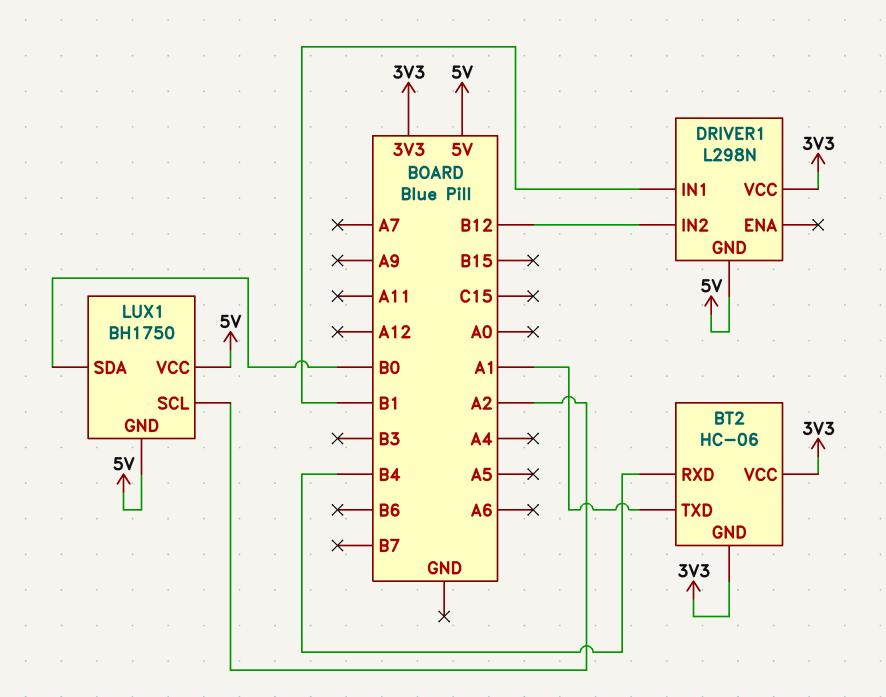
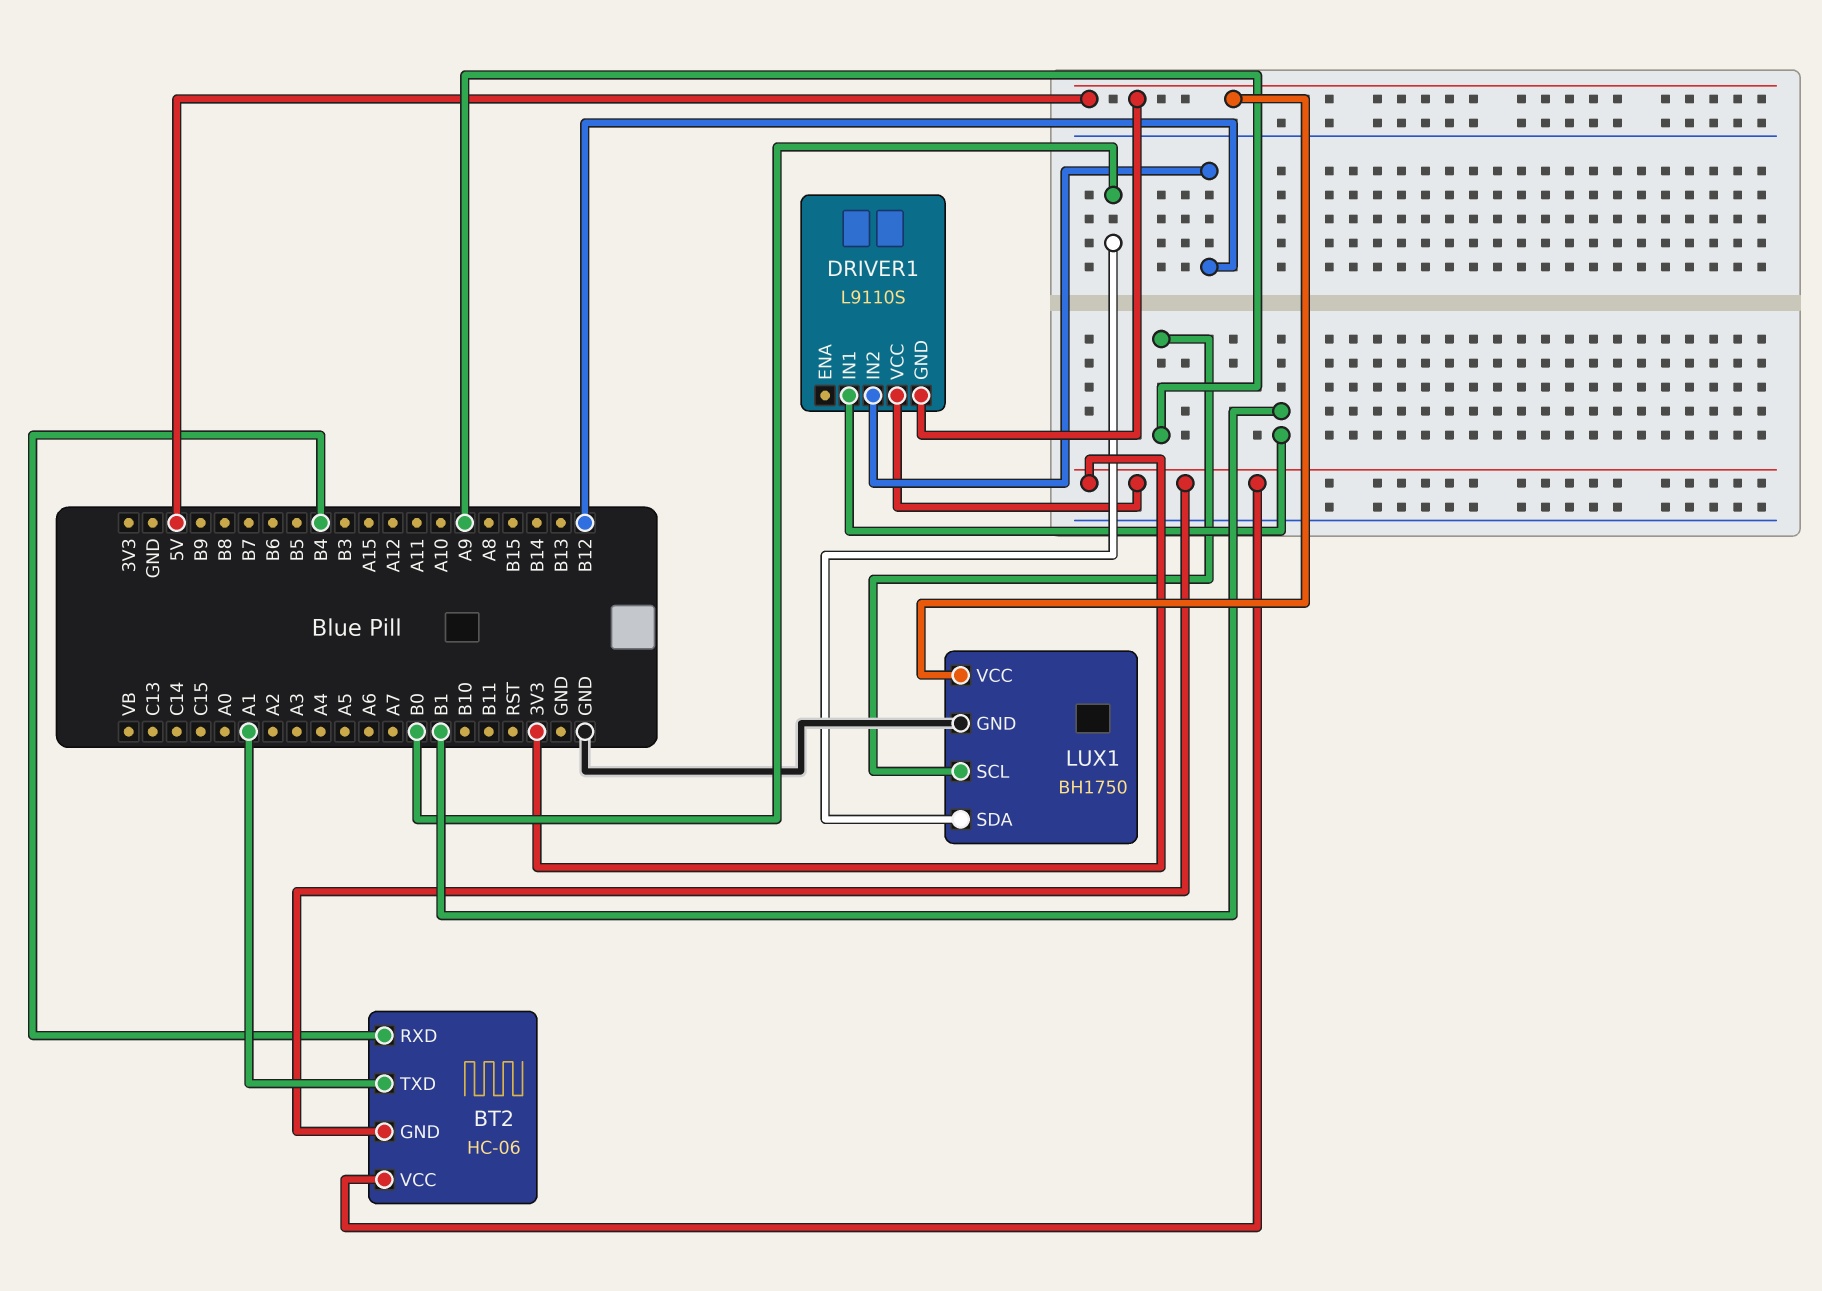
DRIVER1: L298N -> L9110S
LUX1 pin GND: 5V -> GND
LUX1 pin SCL: A2 -> A9

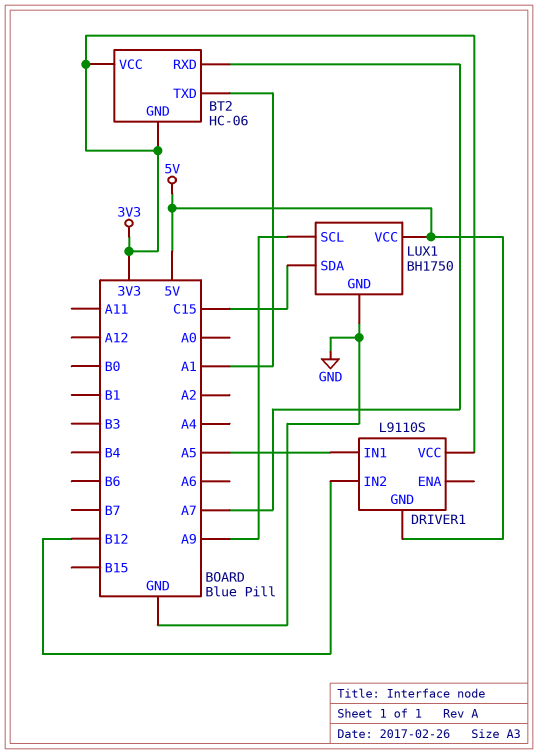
BT2 pin RXD: B4 -> A7
DRIVER1 pin IN1: B1 -> A5
LUX1 pin SDA: B0 -> C15

